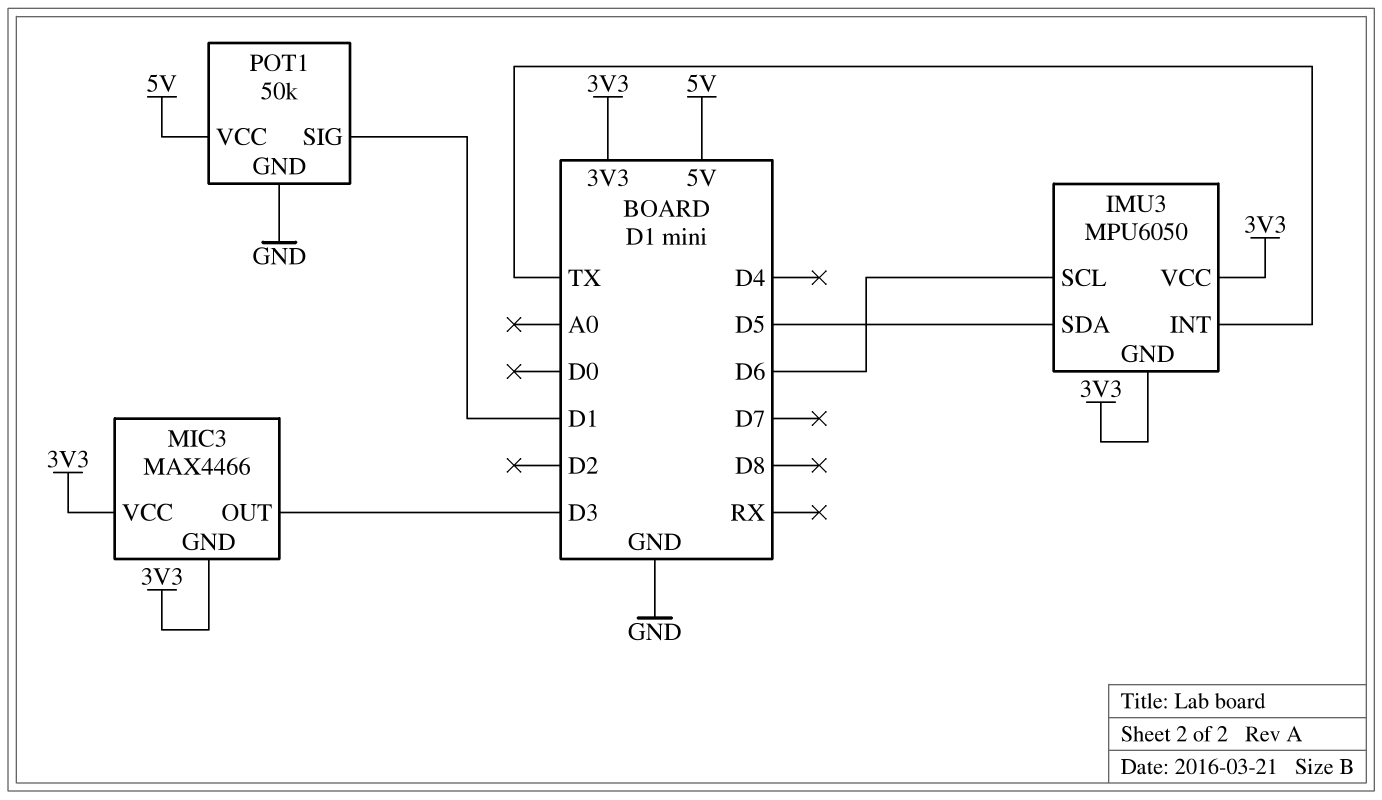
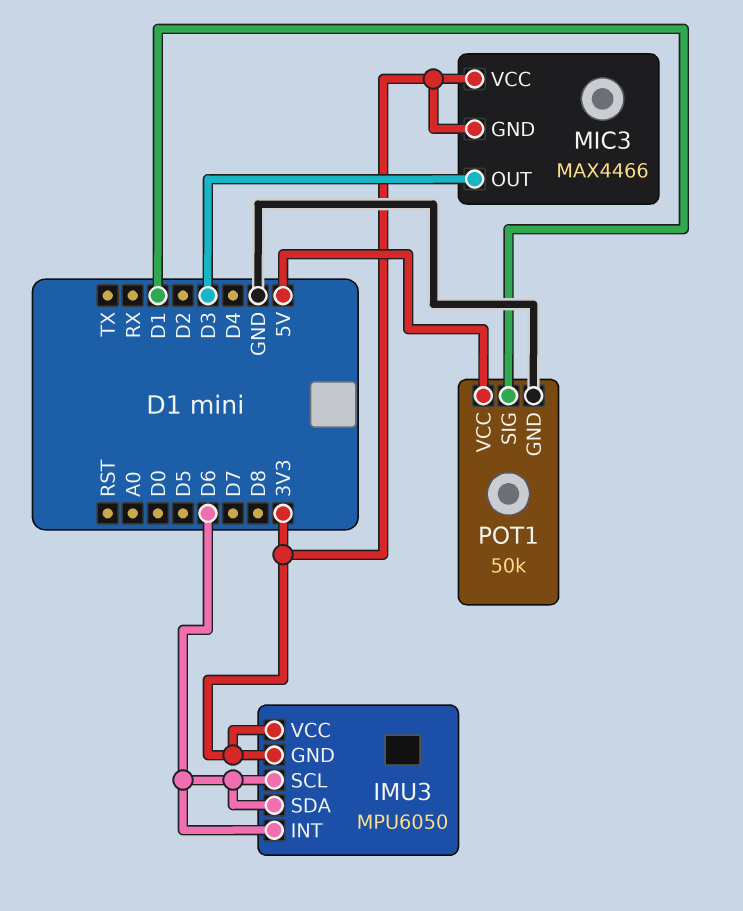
IMU3 pin INT: TX -> D6
IMU3 pin SDA: D5 -> D6

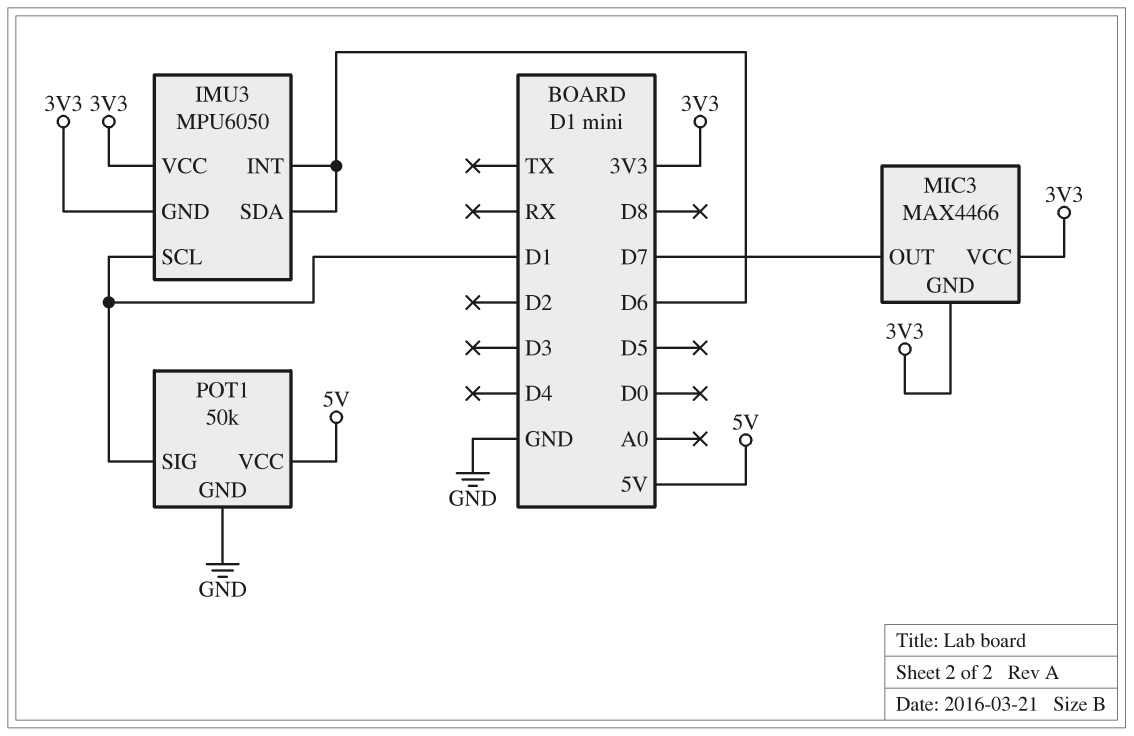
IMU3 pin SCL: D6 -> D1
MIC3 pin OUT: D3 -> D7

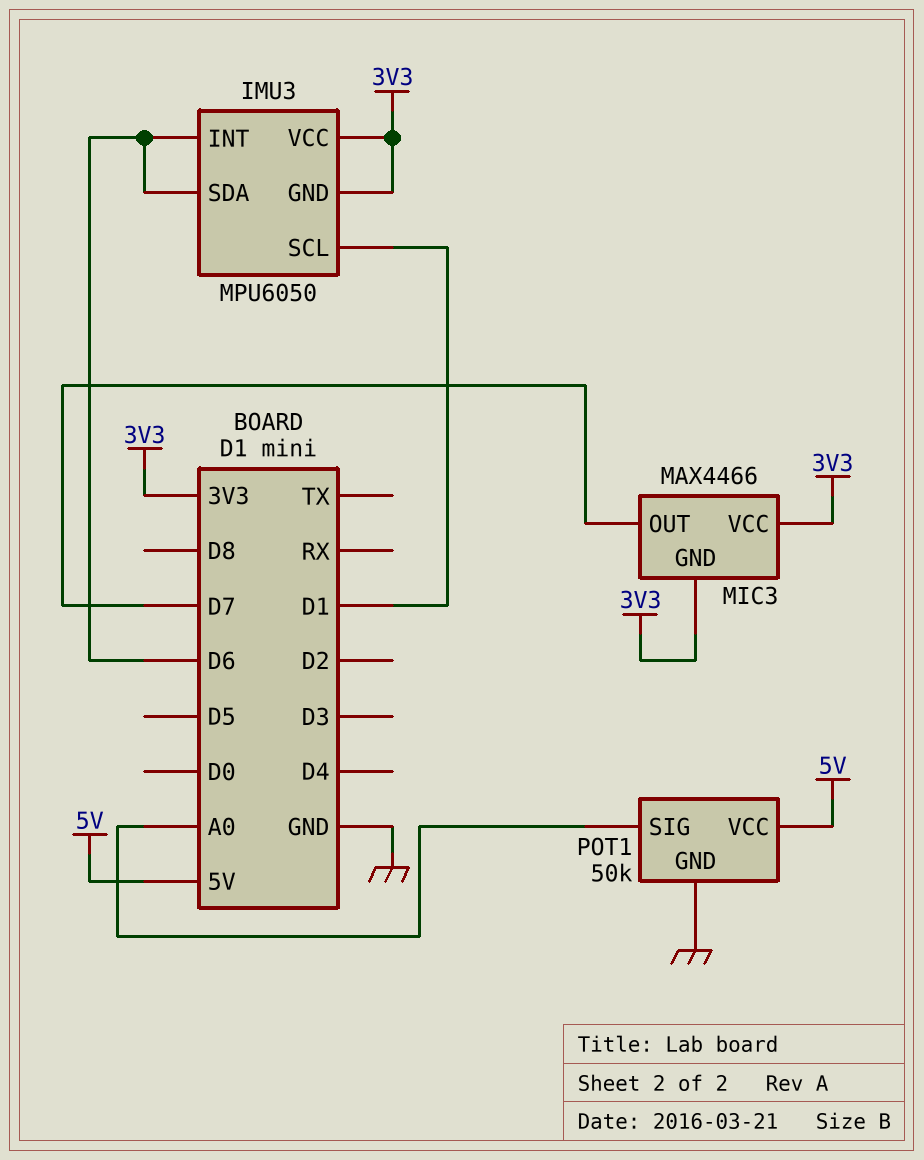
POT1 pin SIG: D1 -> A0

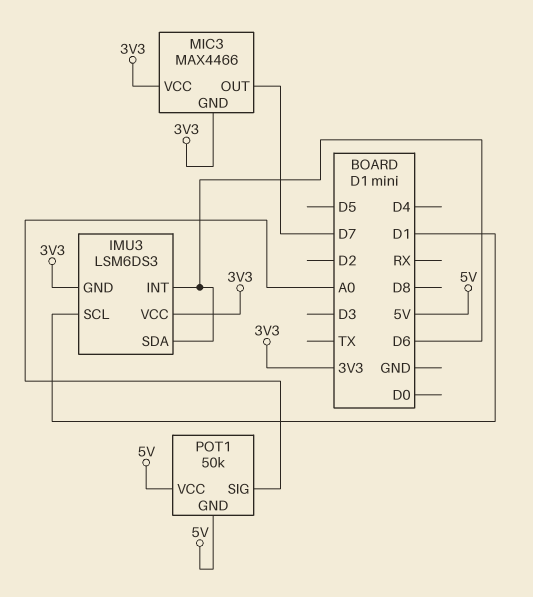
IMU3: MPU6050 -> LSM6DS3
POT1 pin GND: GND -> 5V

